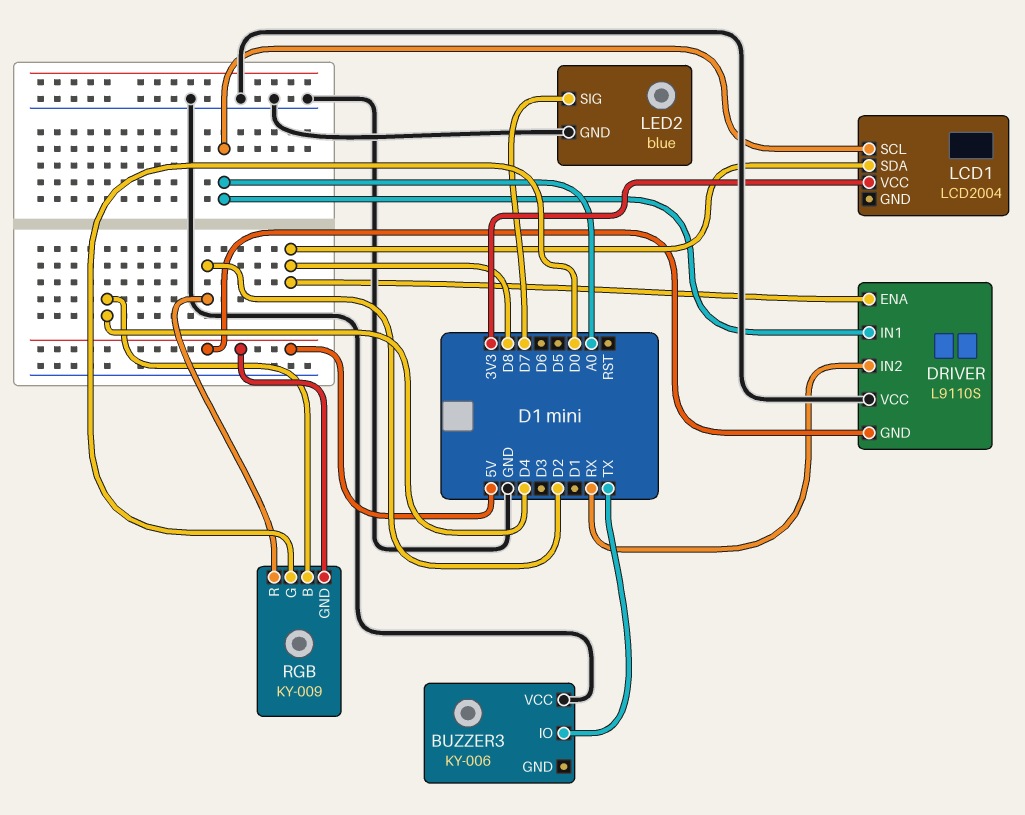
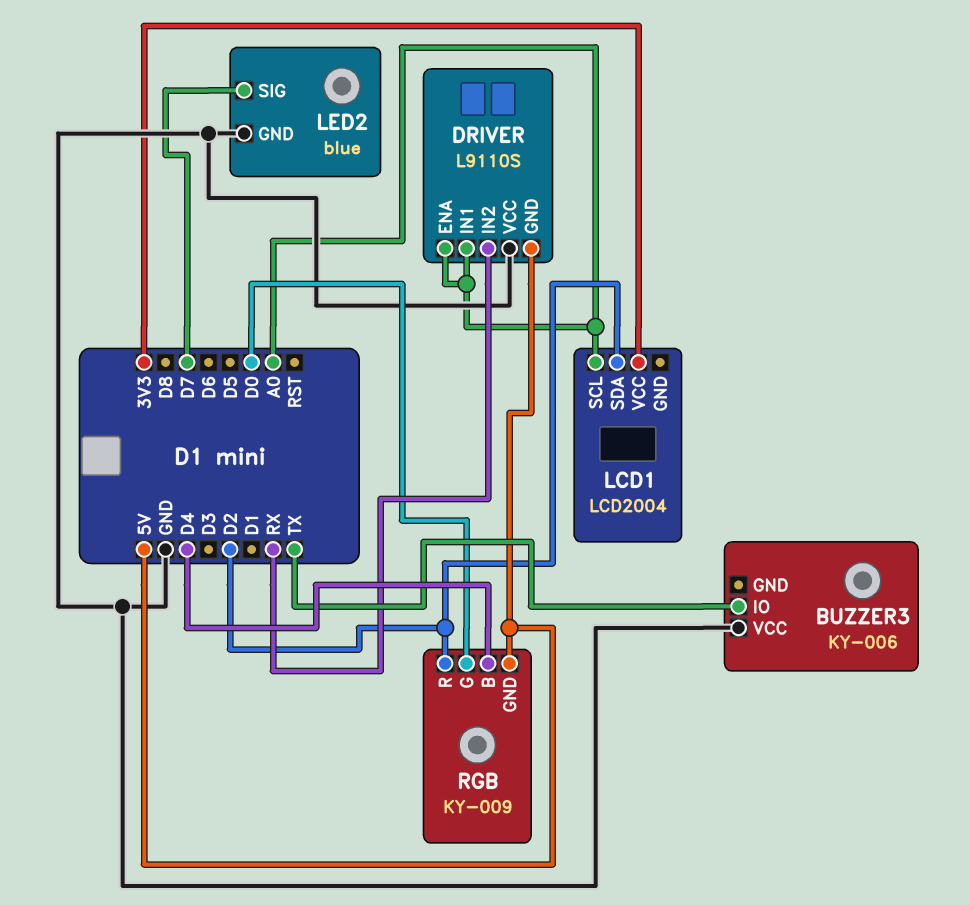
DRIVER pin ENA: D8 -> A0
LCD1 pin SDA: D8 -> D2

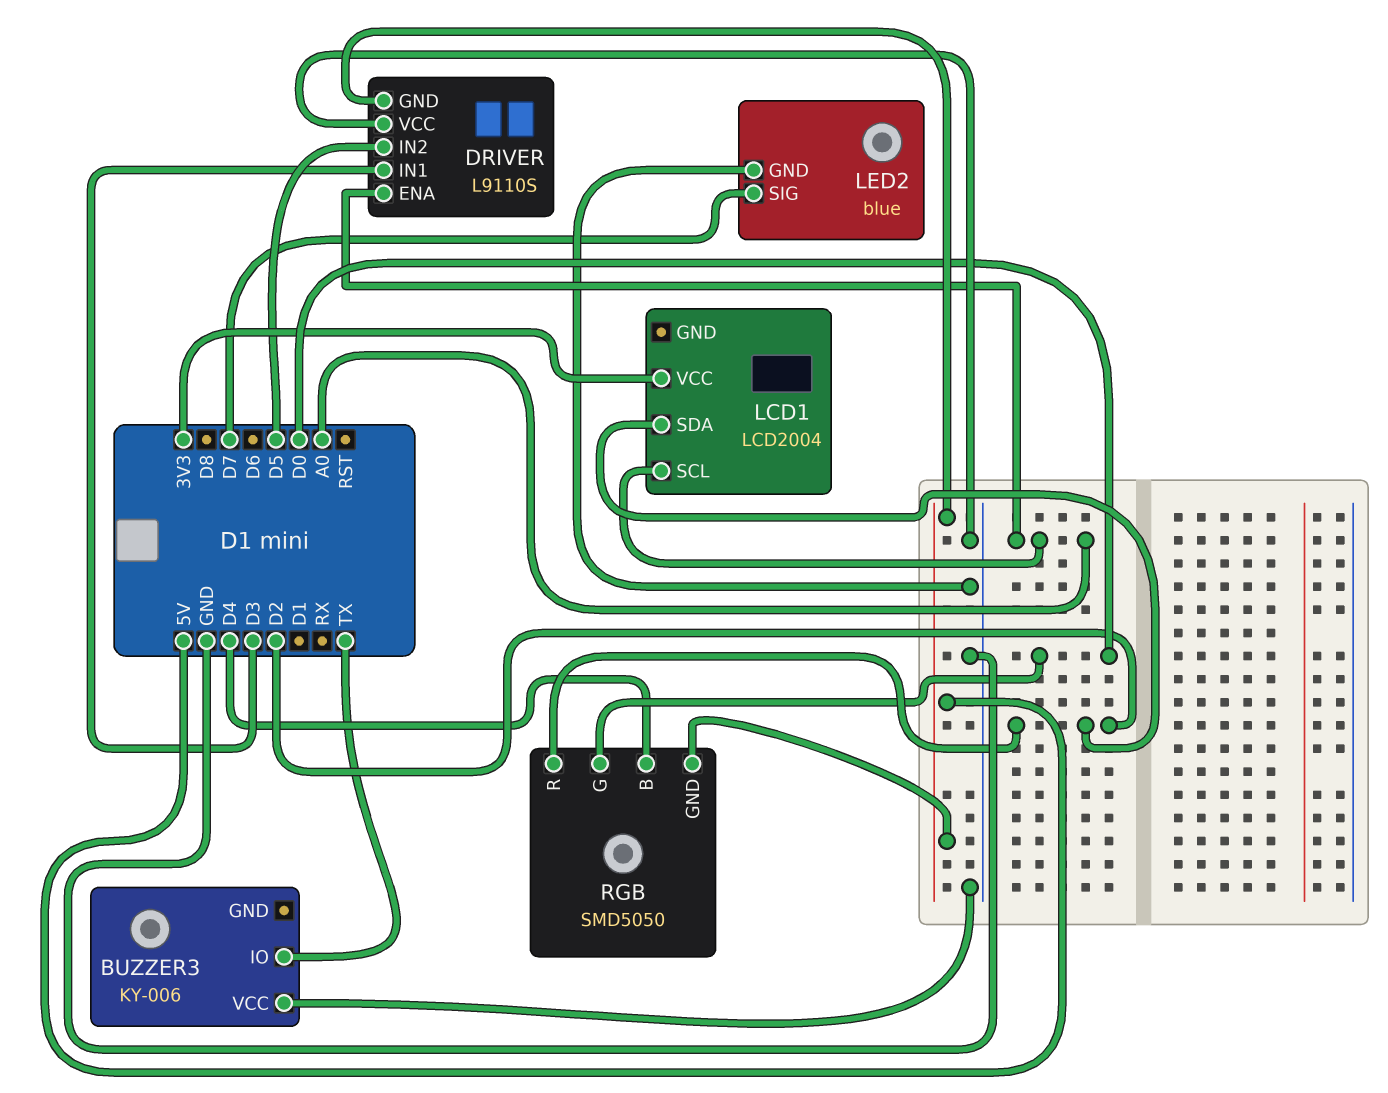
DRIVER pin IN1: A0 -> D3
DRIVER pin IN2: RX -> D5
RGB: KY-009 -> SMD5050

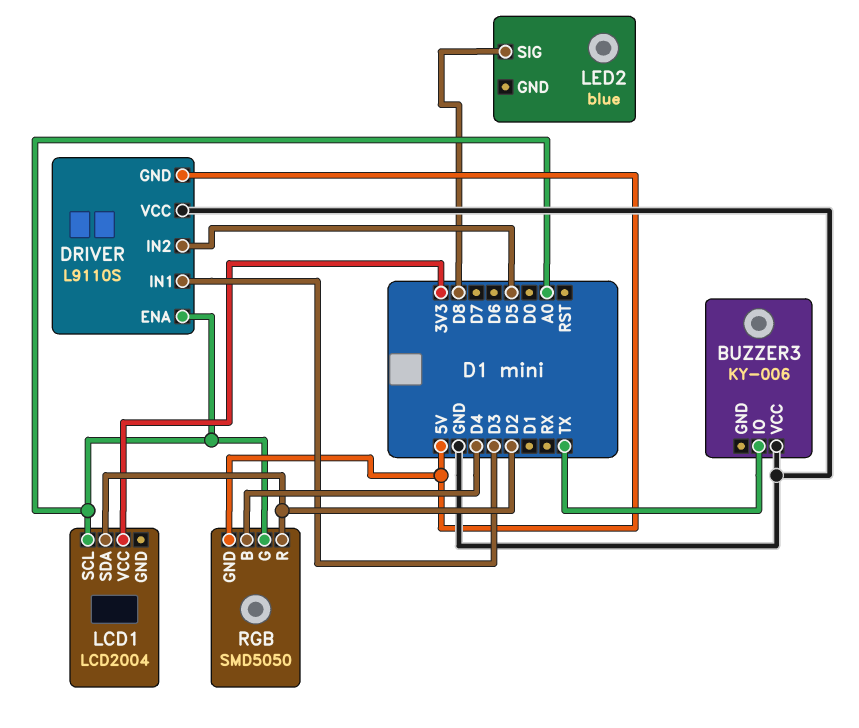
LED2 pin GND: GND -> none
LED2 pin SIG: D7 -> D8
RGB pin G: D0 -> A0

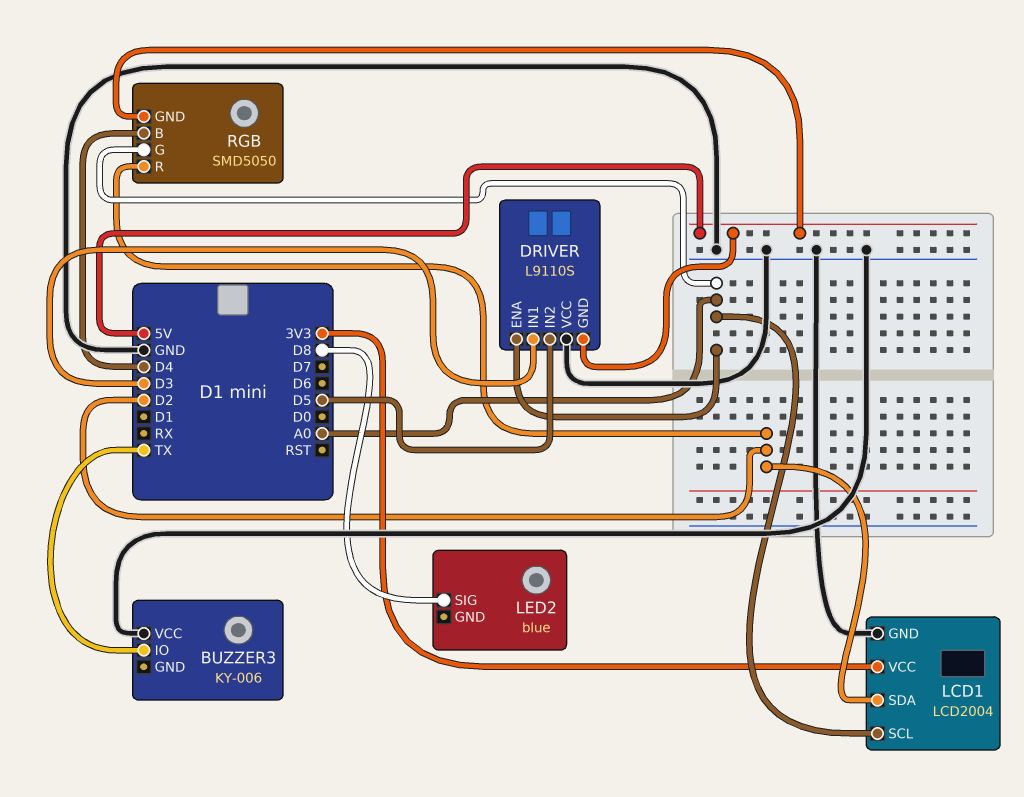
LCD1 pin GND: none -> GND

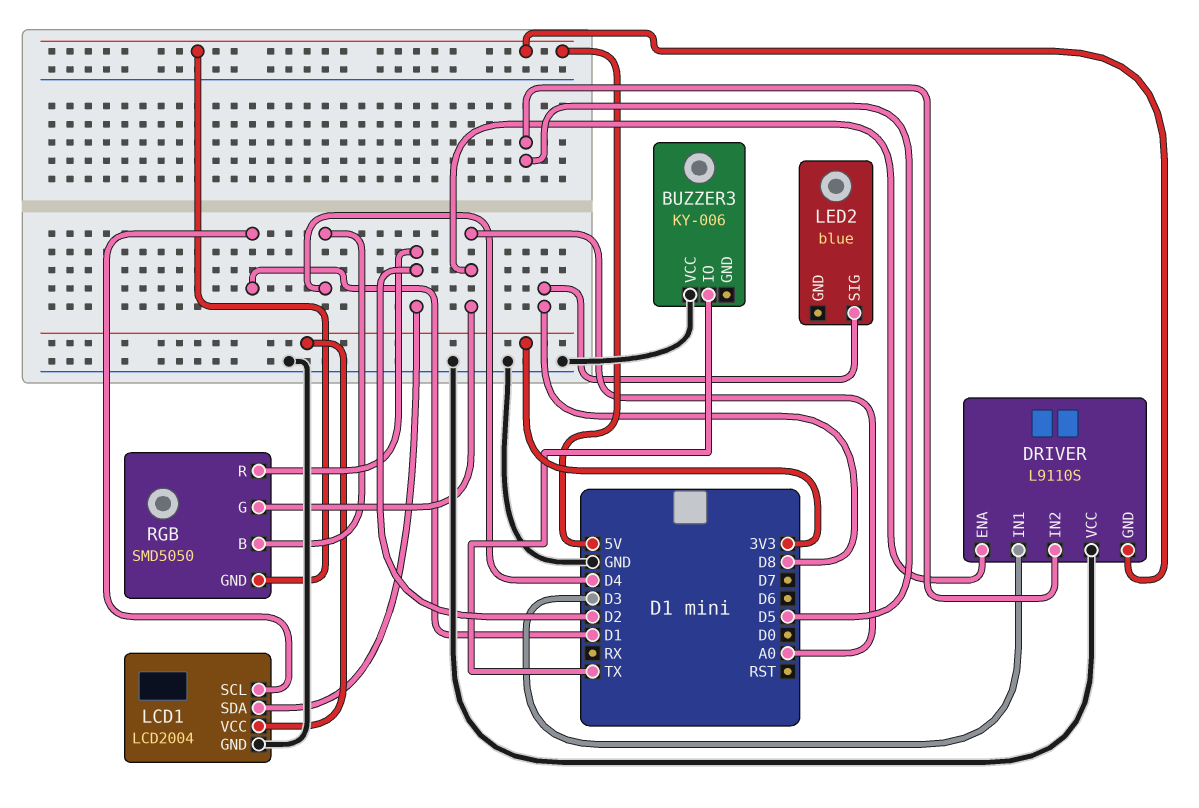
LCD1 pin SCL: A0 -> D1

